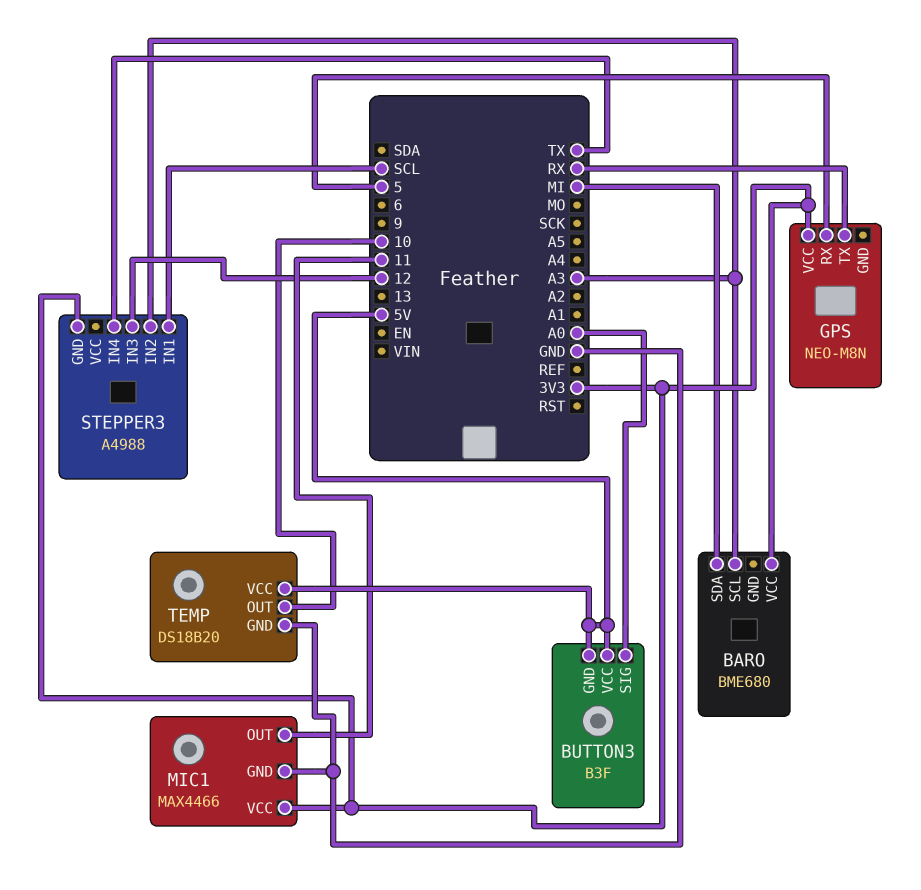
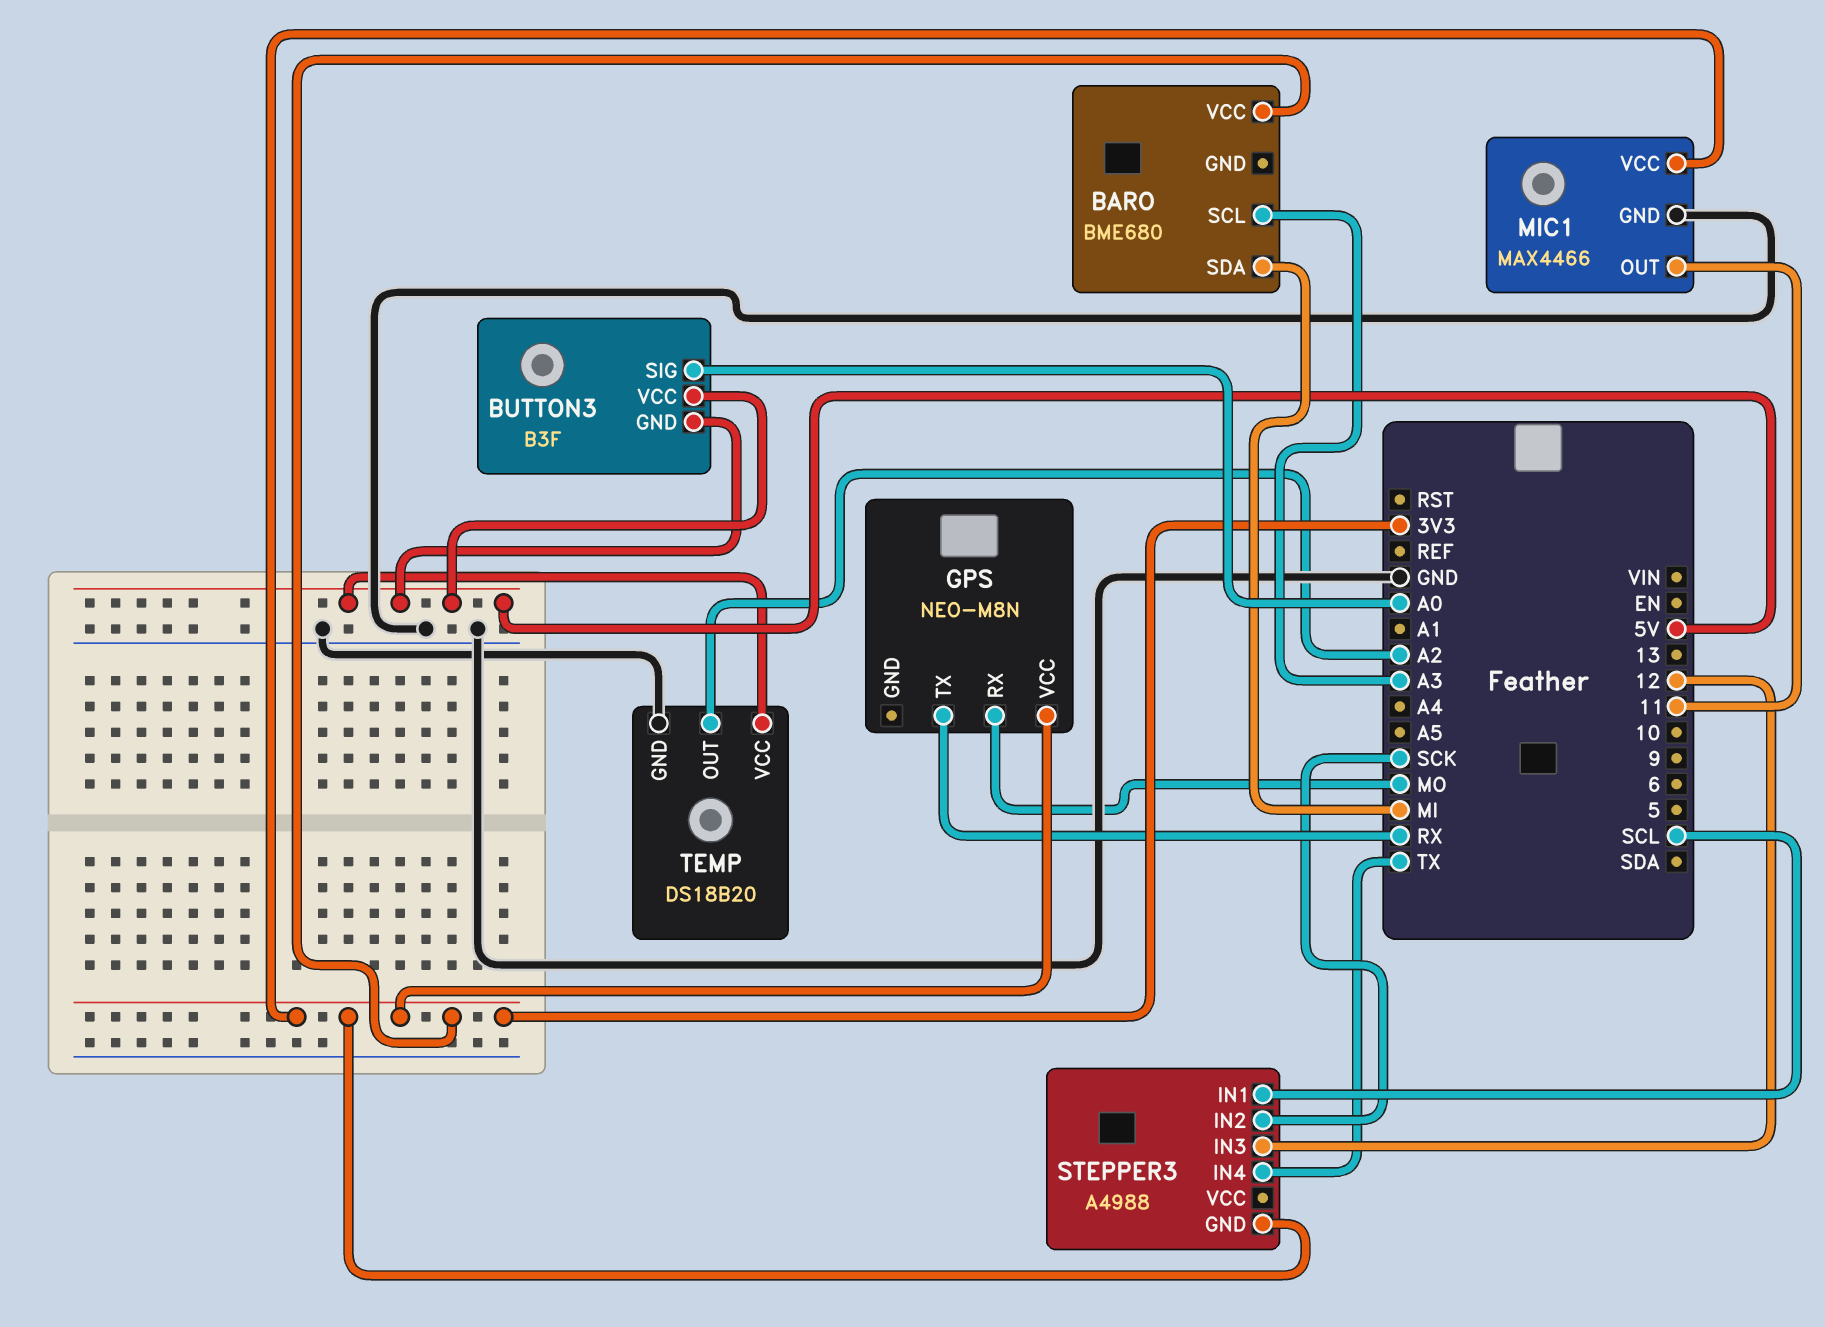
GPS pin RX: 5 -> MO
STEPPER3 pin IN2: A3 -> SCK
TEMP pin OUT: 10 -> A2

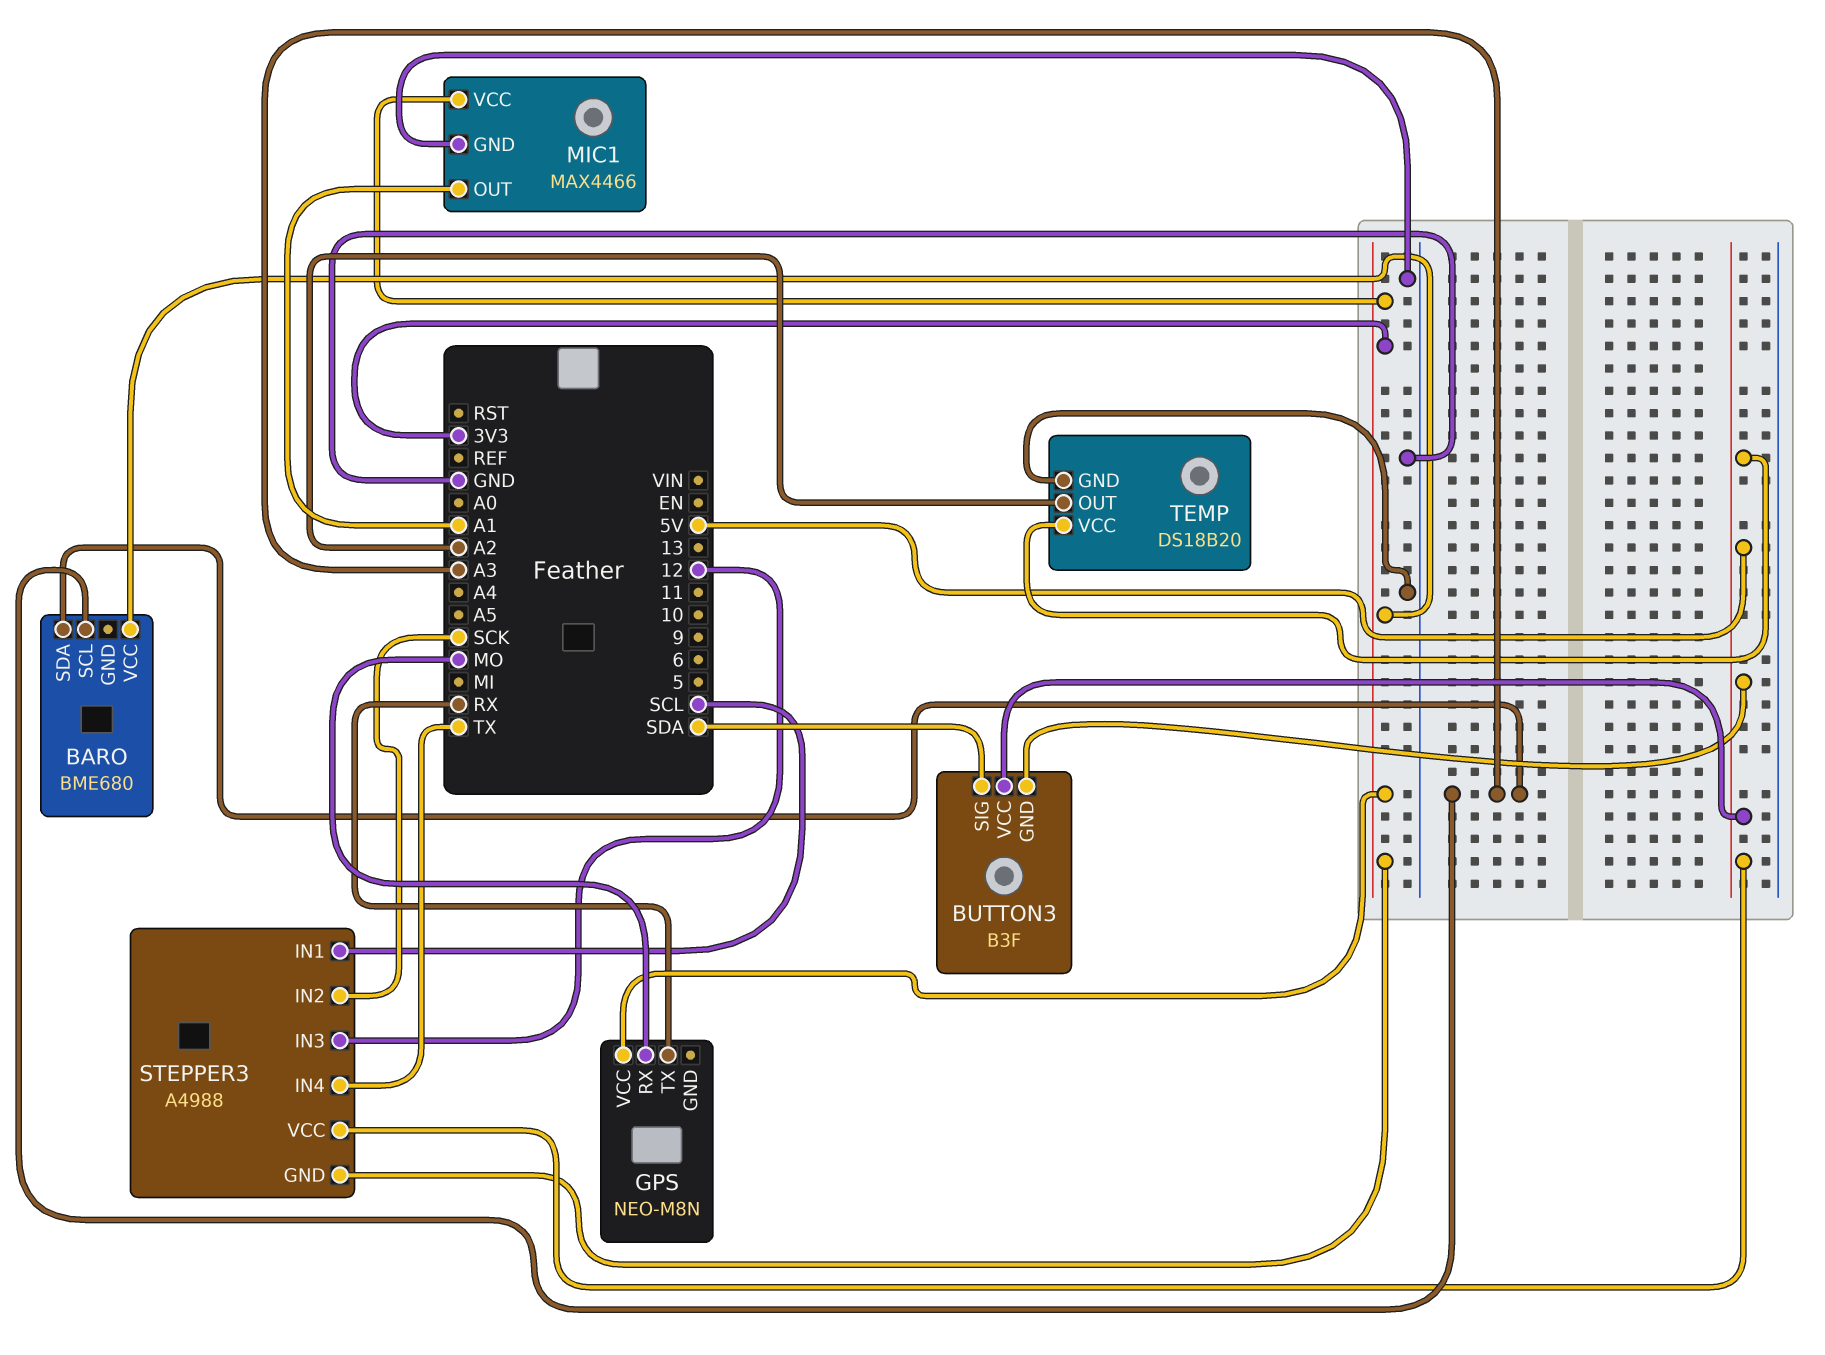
BARO pin SDA: MI -> A3
BUTTON3 pin SIG: A0 -> SDA
MIC1 pin OUT: 11 -> A1
STEPPER3 pin VCC: none -> 5V

